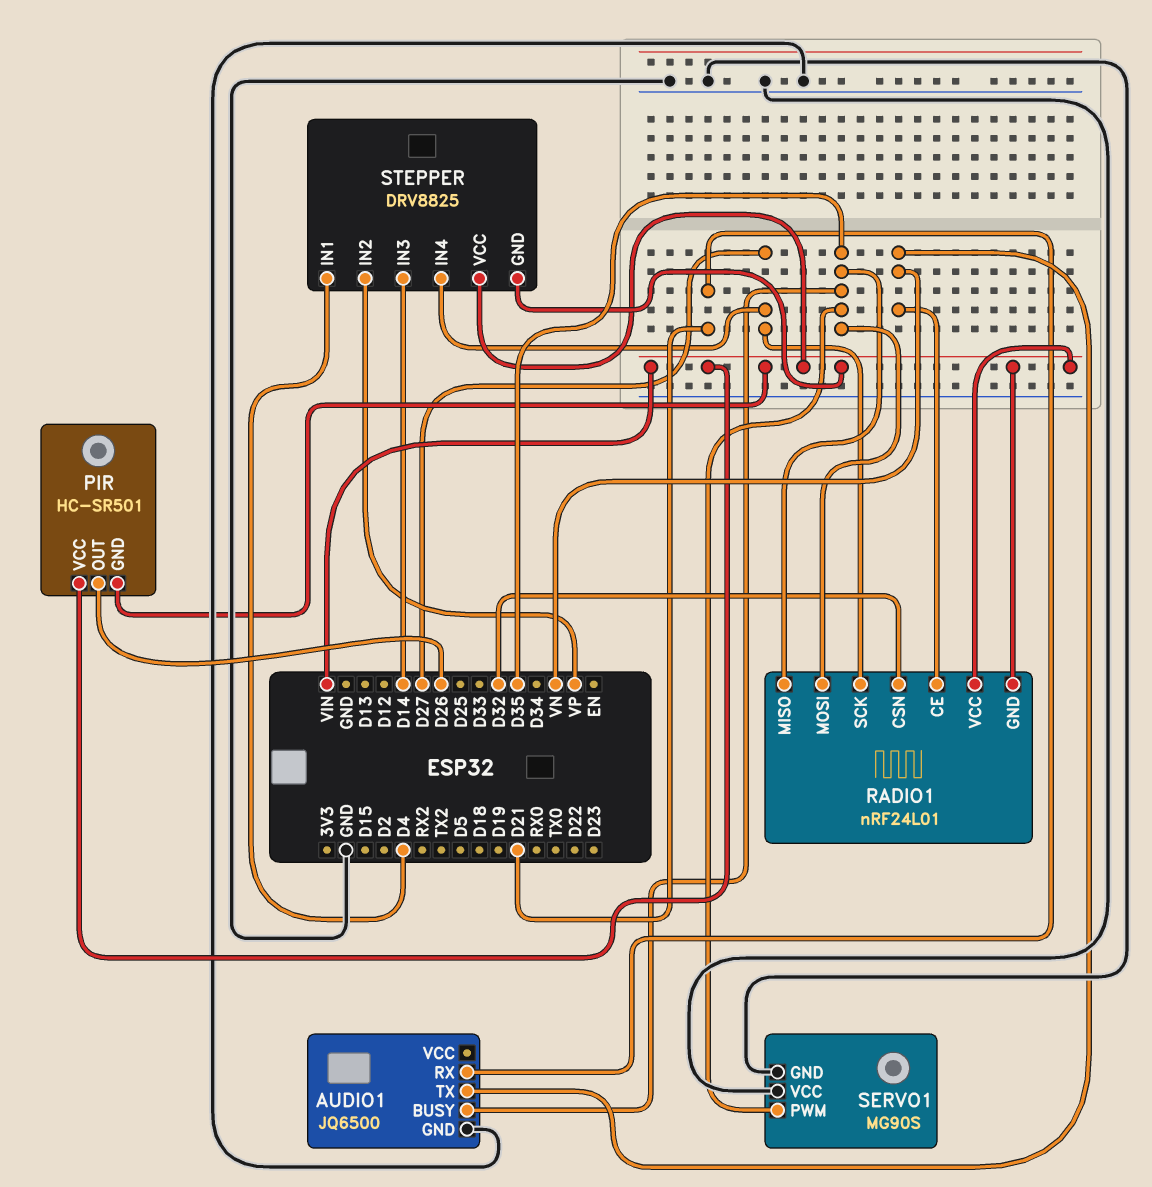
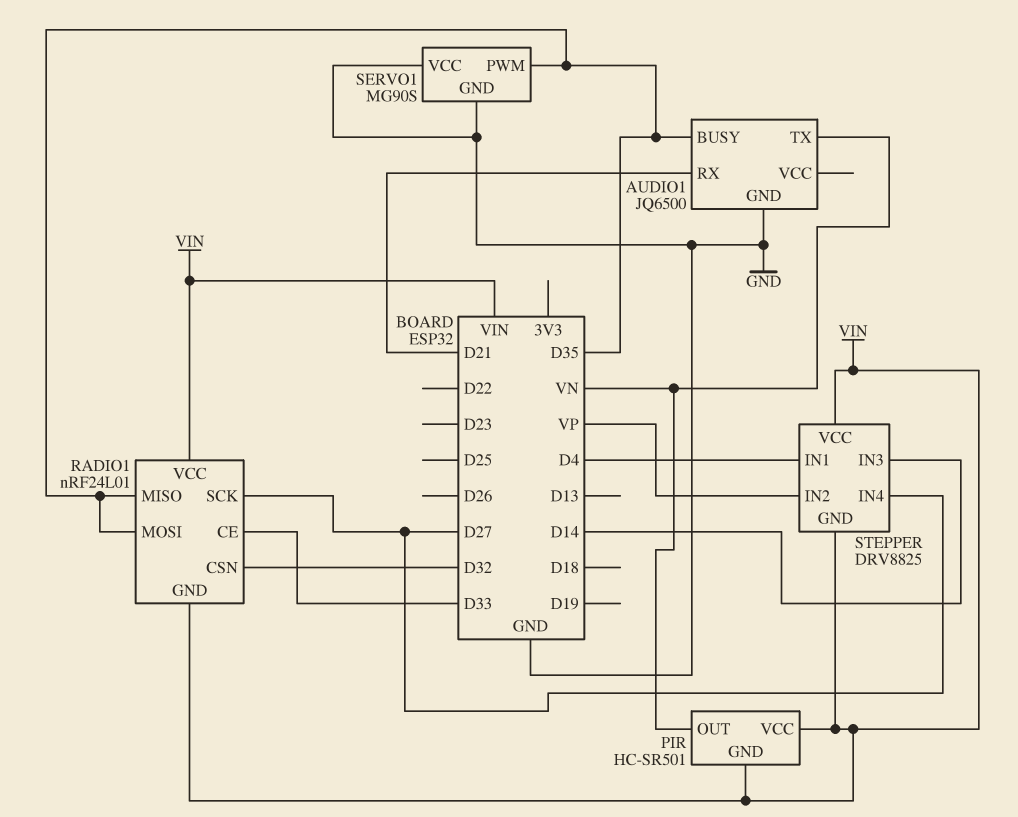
PIR pin OUT: D26 -> VN
RADIO1 pin CE: VN -> D33

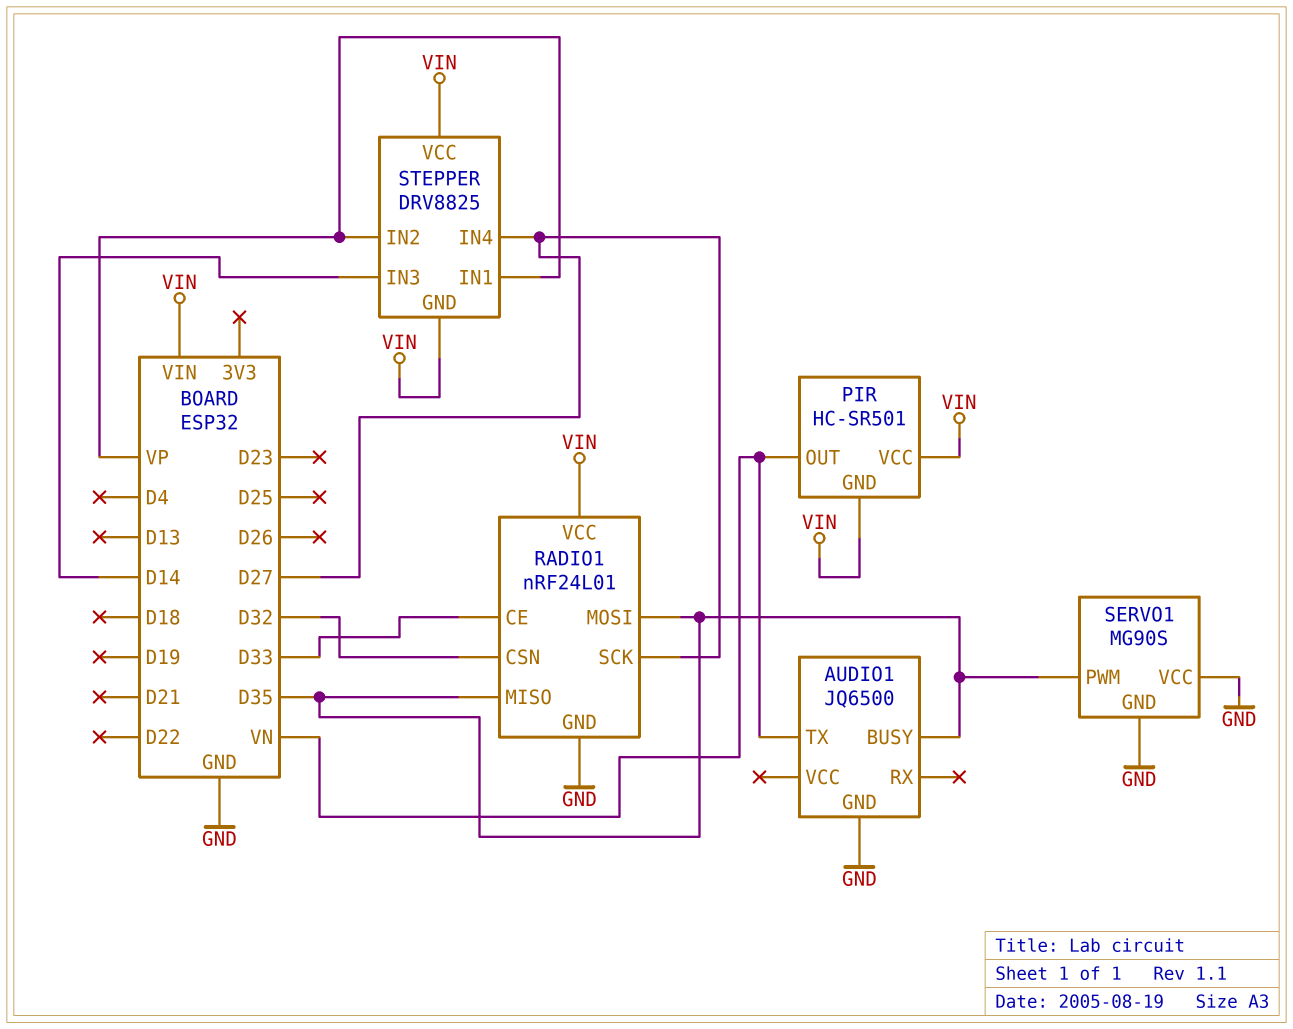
AUDIO1 pin RX: D21 -> none
RADIO1 pin GND: VIN -> GND
STEPPER pin IN1: D4 -> VP

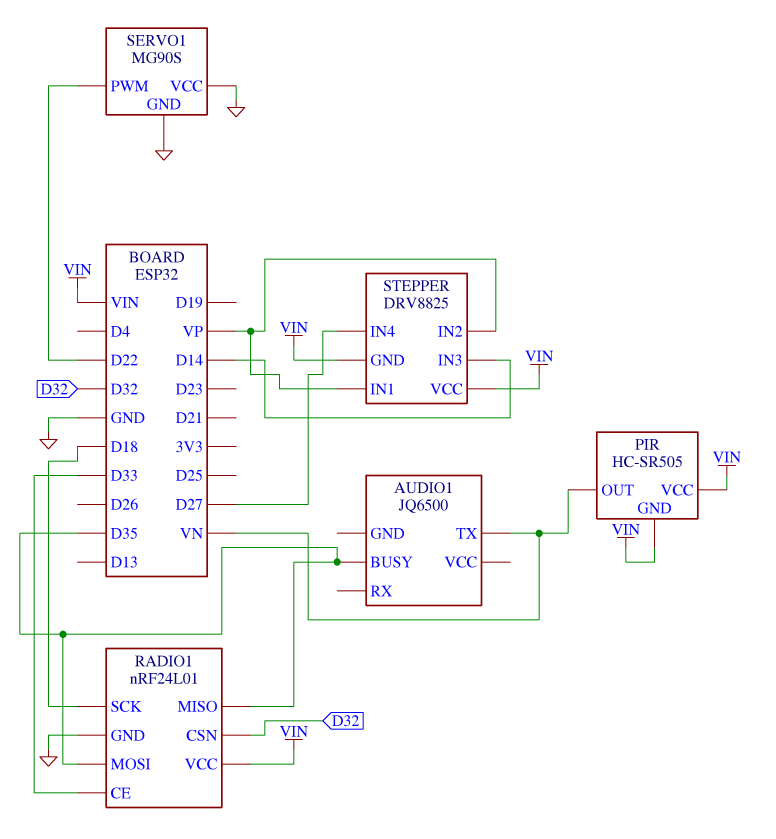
AUDIO1 pin GND: GND -> none
PIR: HC-SR501 -> HC-SR505
RADIO1 pin SCK: D27 -> D18
SERVO1 pin PWM: D35 -> D22

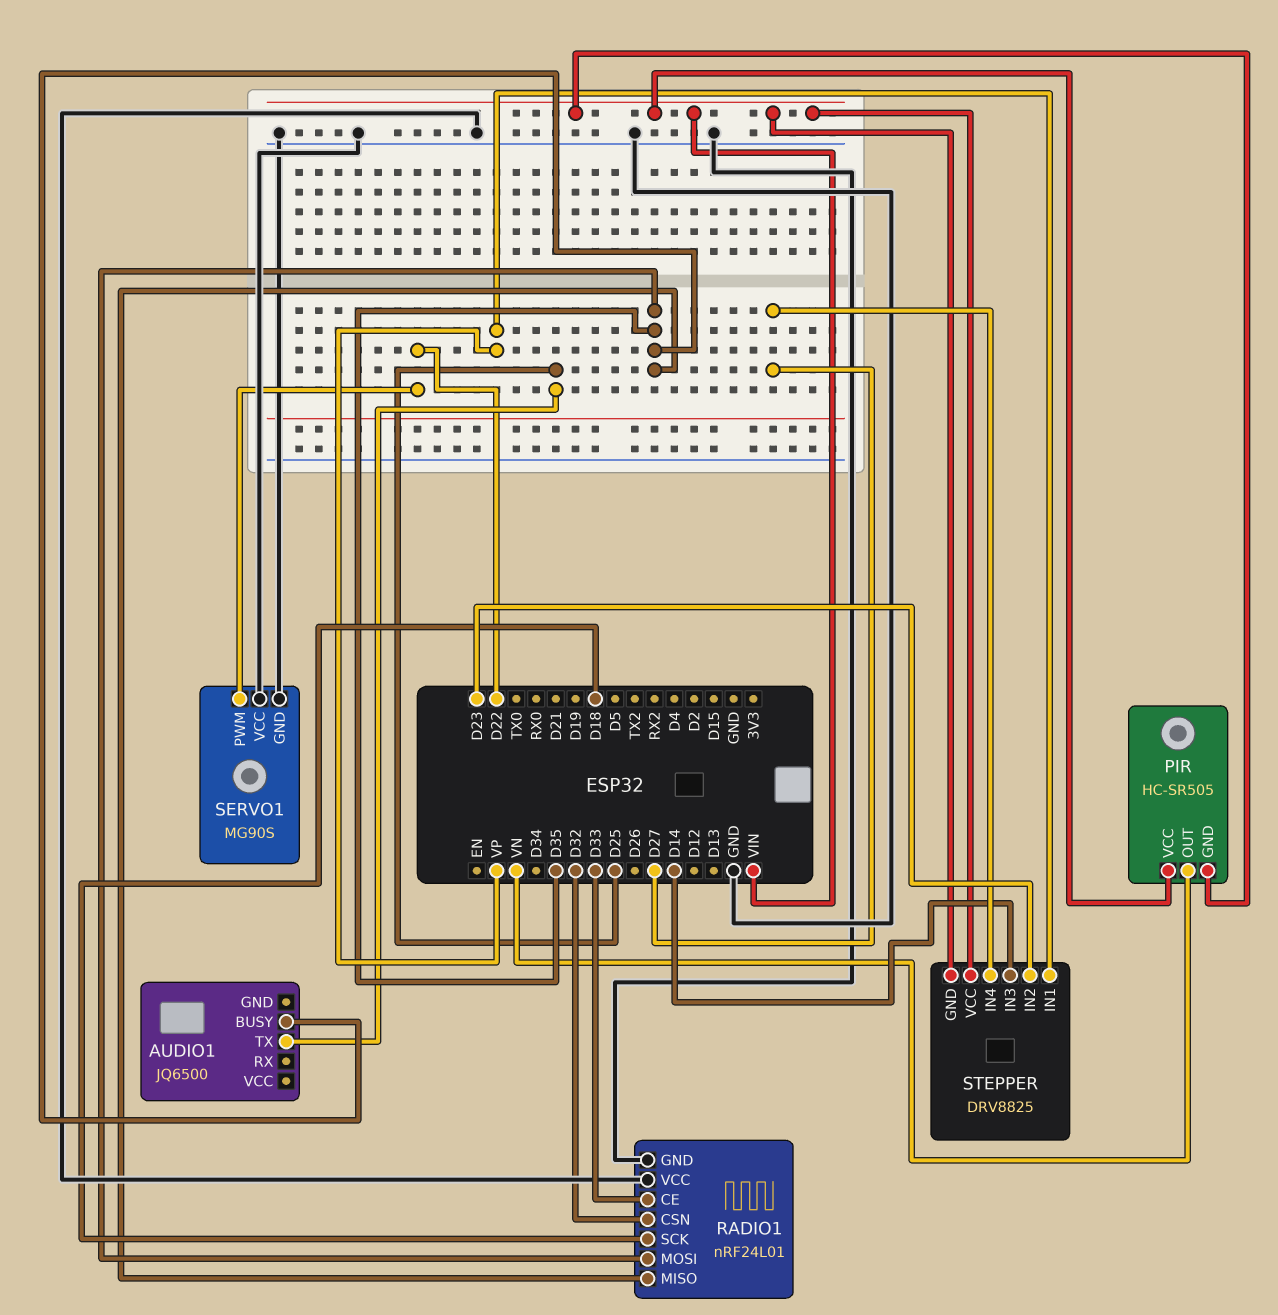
AUDIO1 pin TX: VN -> D25
RADIO1 pin VCC: VIN -> GND
STEPPER pin IN2: VP -> D23

